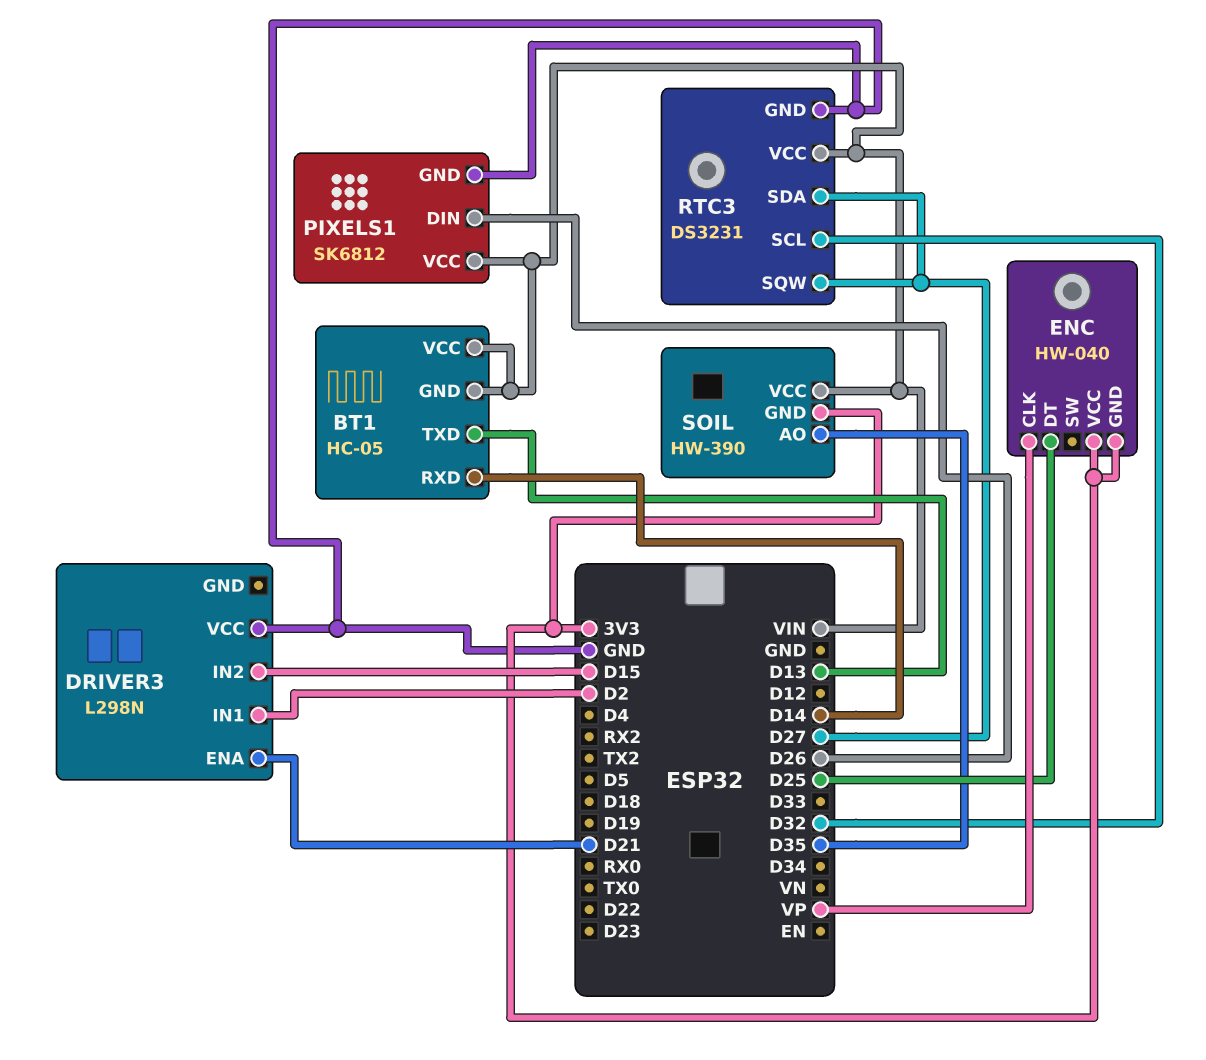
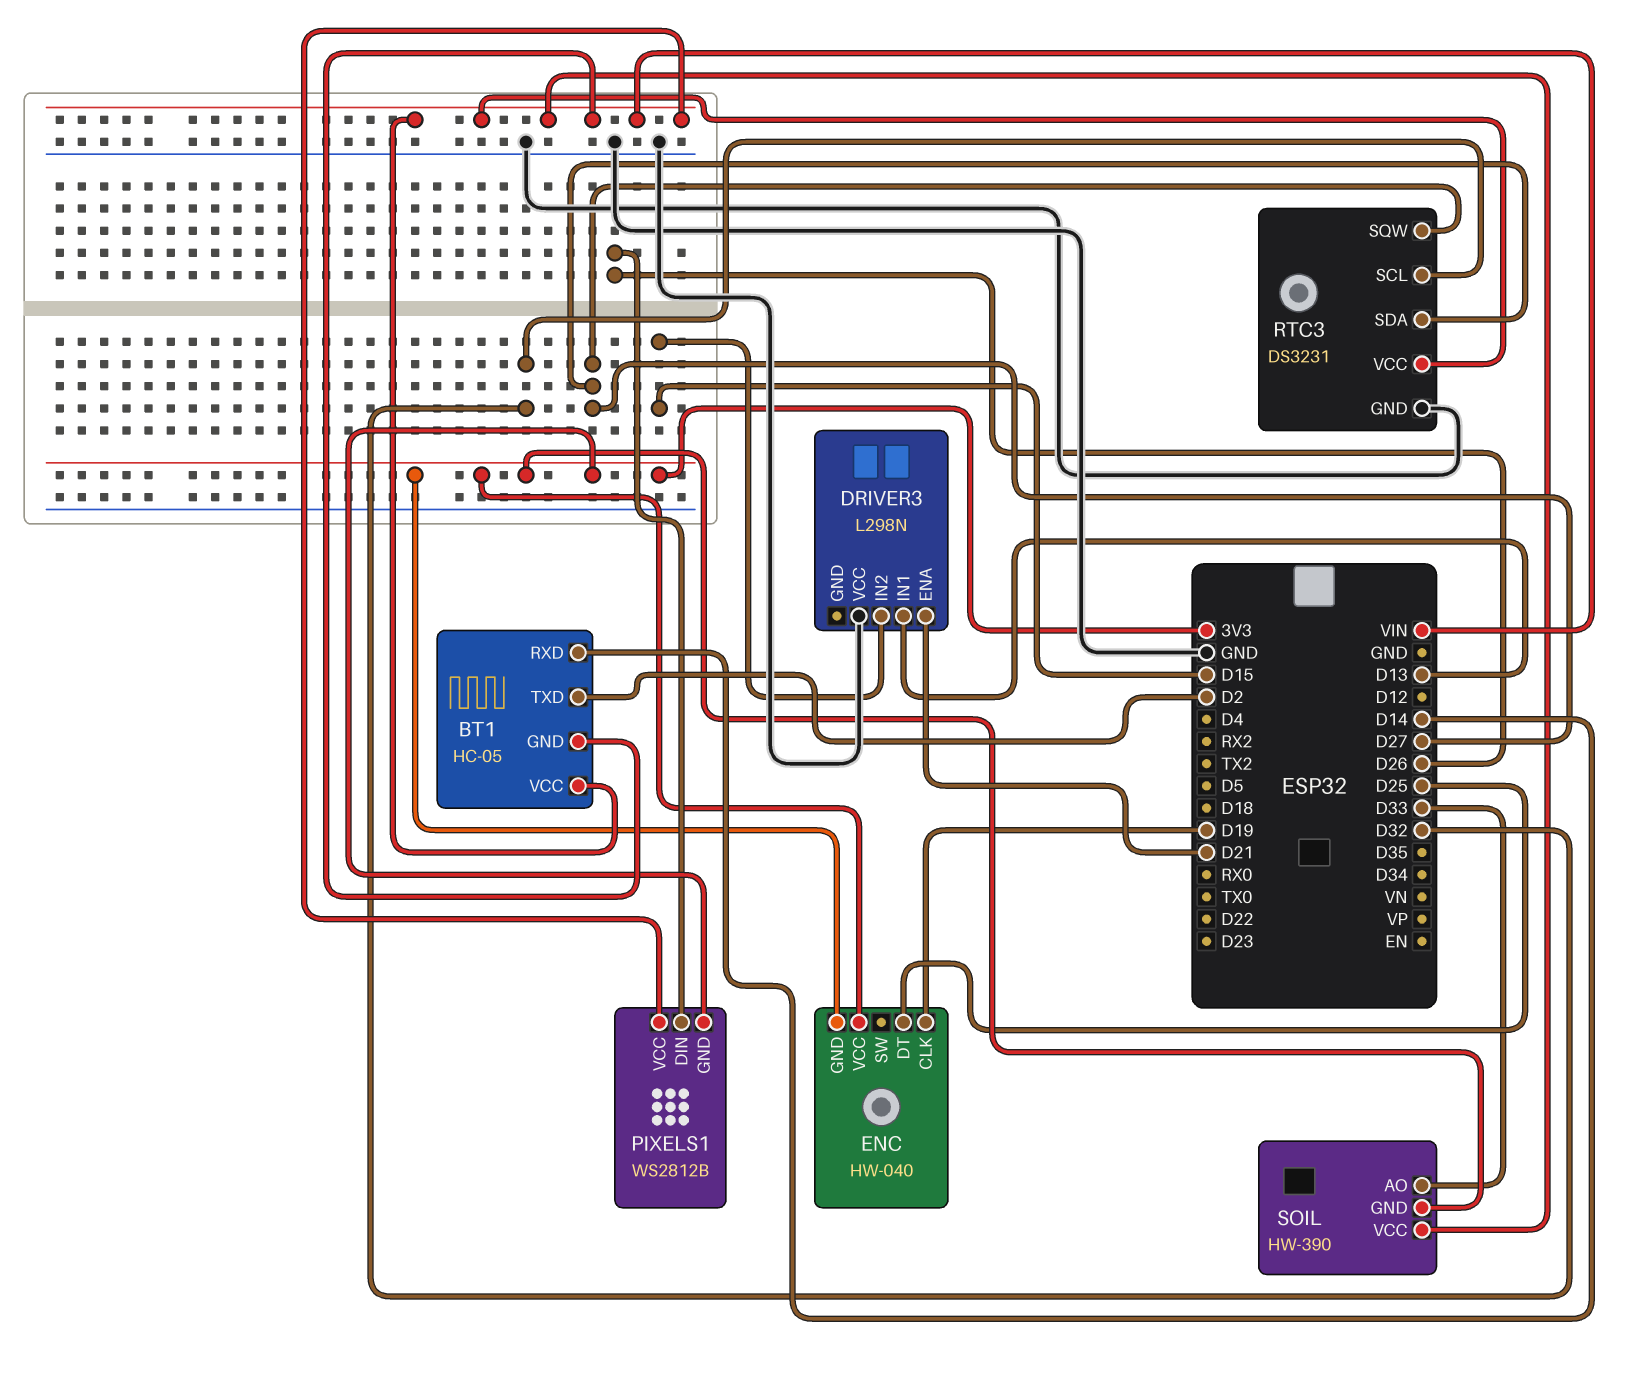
BT1 pin TXD: D13 -> D2
DRIVER3 pin IN1: D2 -> D13
ENC pin CLK: VP -> D19
PIXELS1: SK6812 -> WS2812B
PIXELS1 pin GND: GND -> 3V3
SOIL pin AO: D35 -> D33

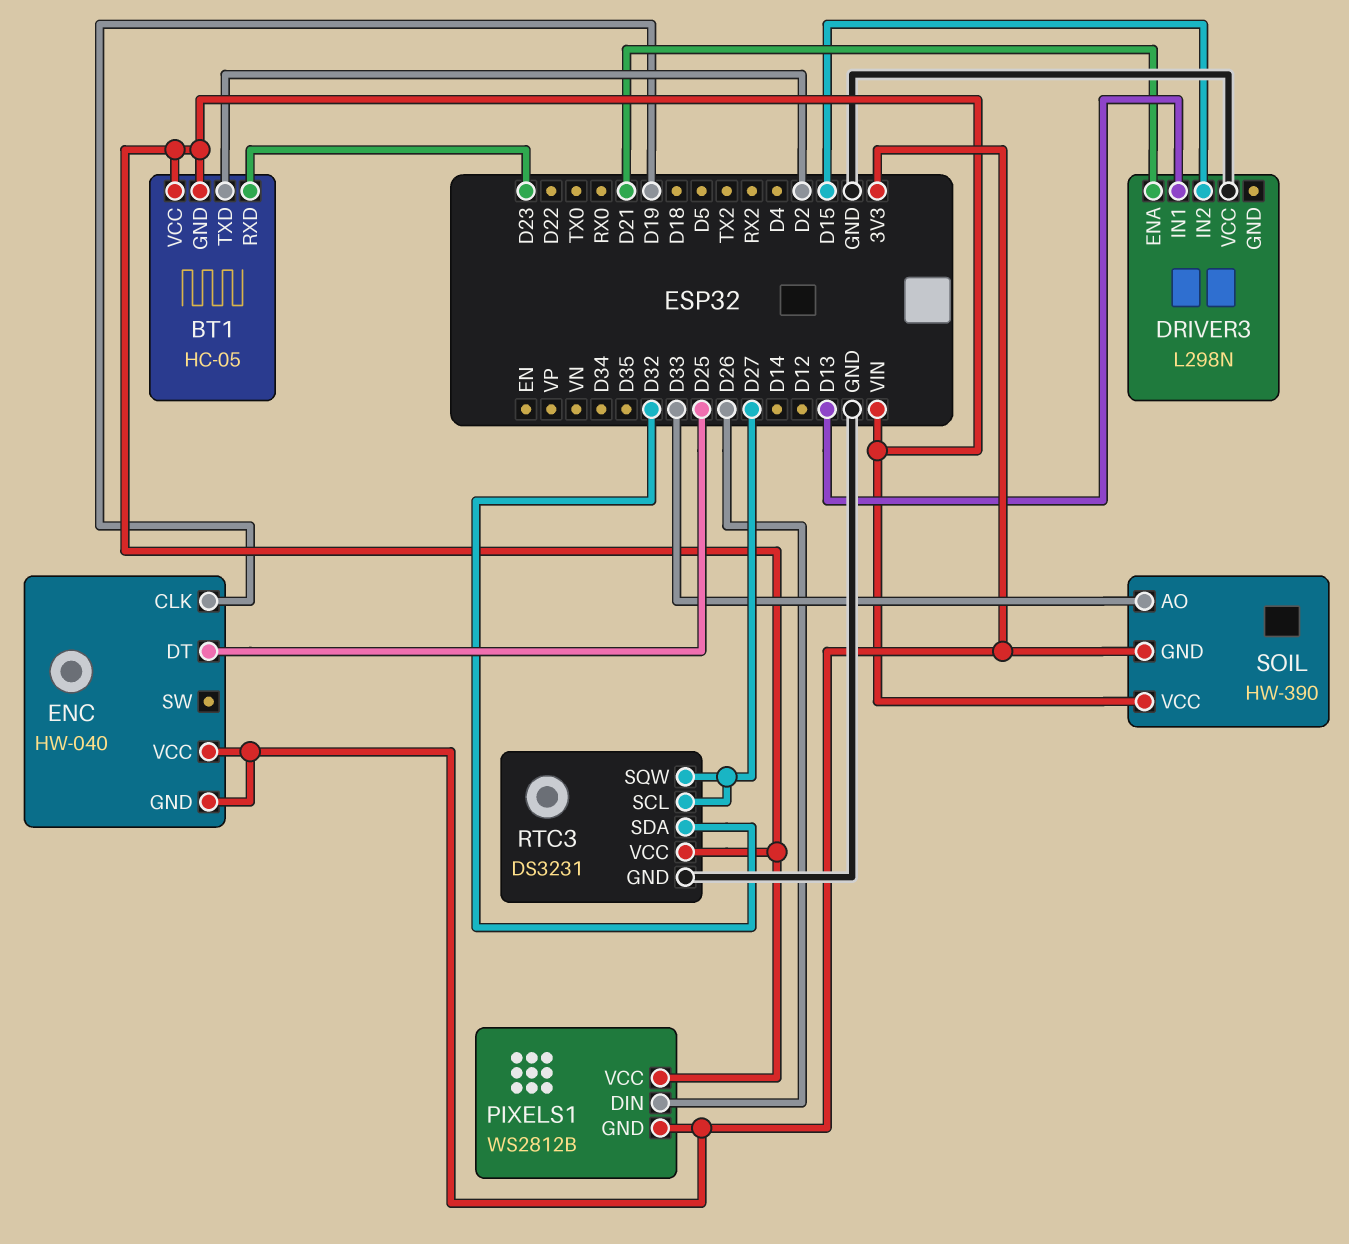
BT1 pin RXD: D14 -> D23
RTC3 pin SCL: D32 -> D27
RTC3 pin SDA: D27 -> D32

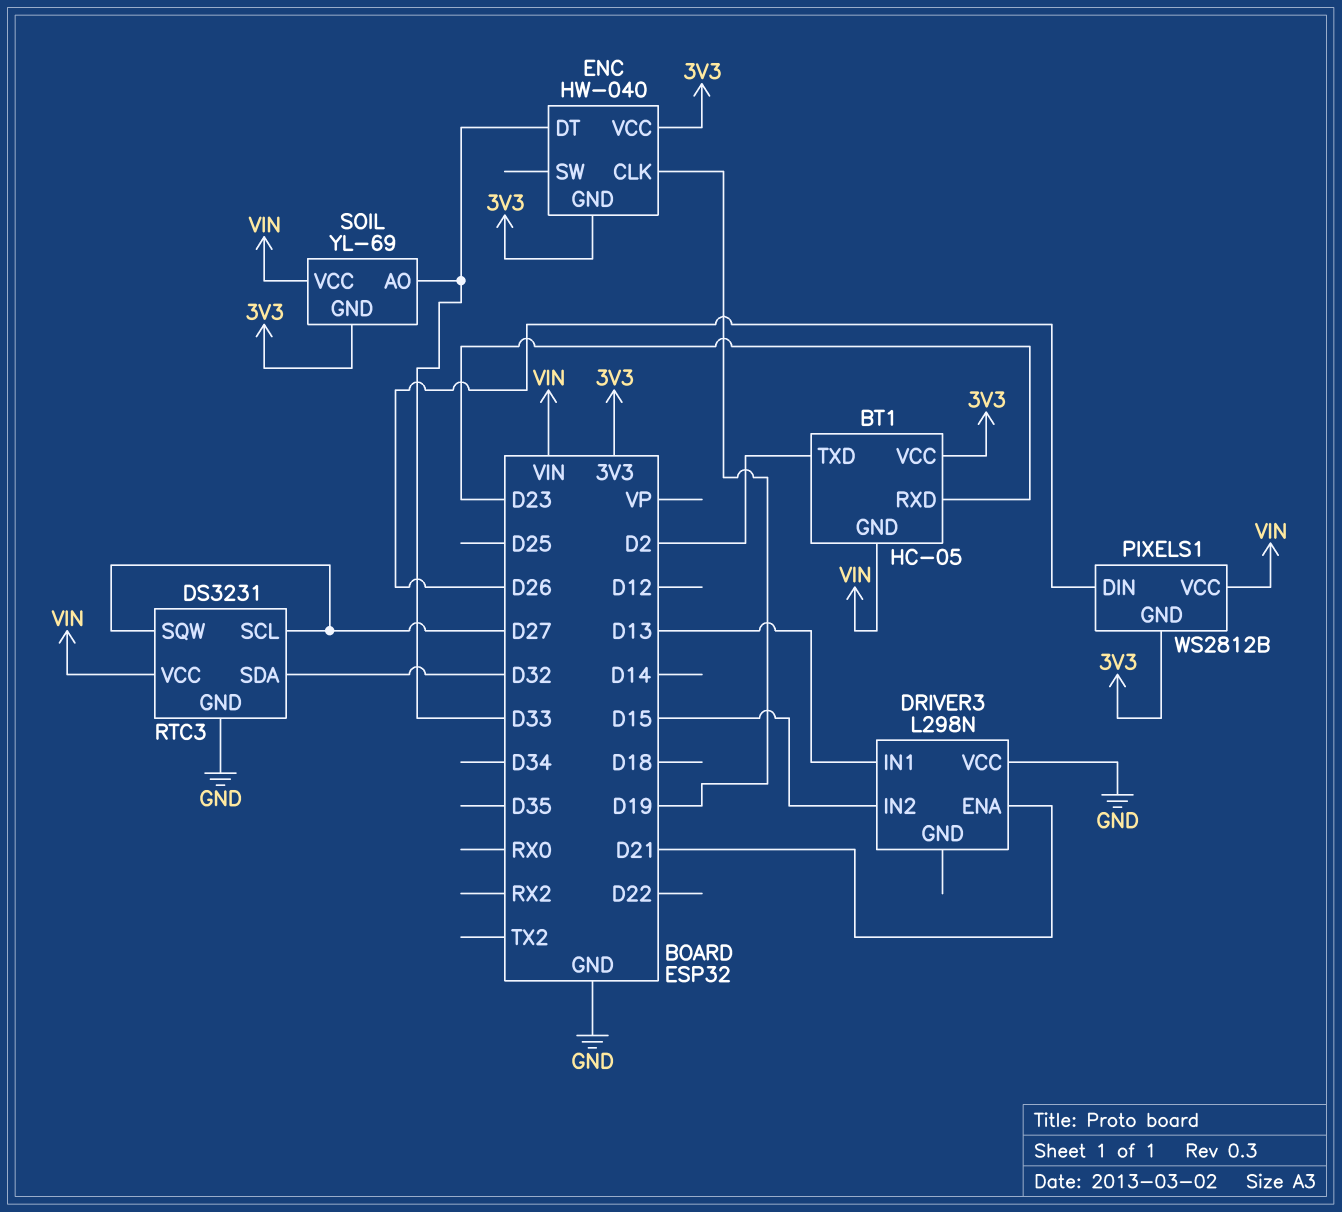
BT1 pin VCC: VIN -> 3V3
ENC pin DT: D25 -> D33
SOIL: HW-390 -> YL-69

